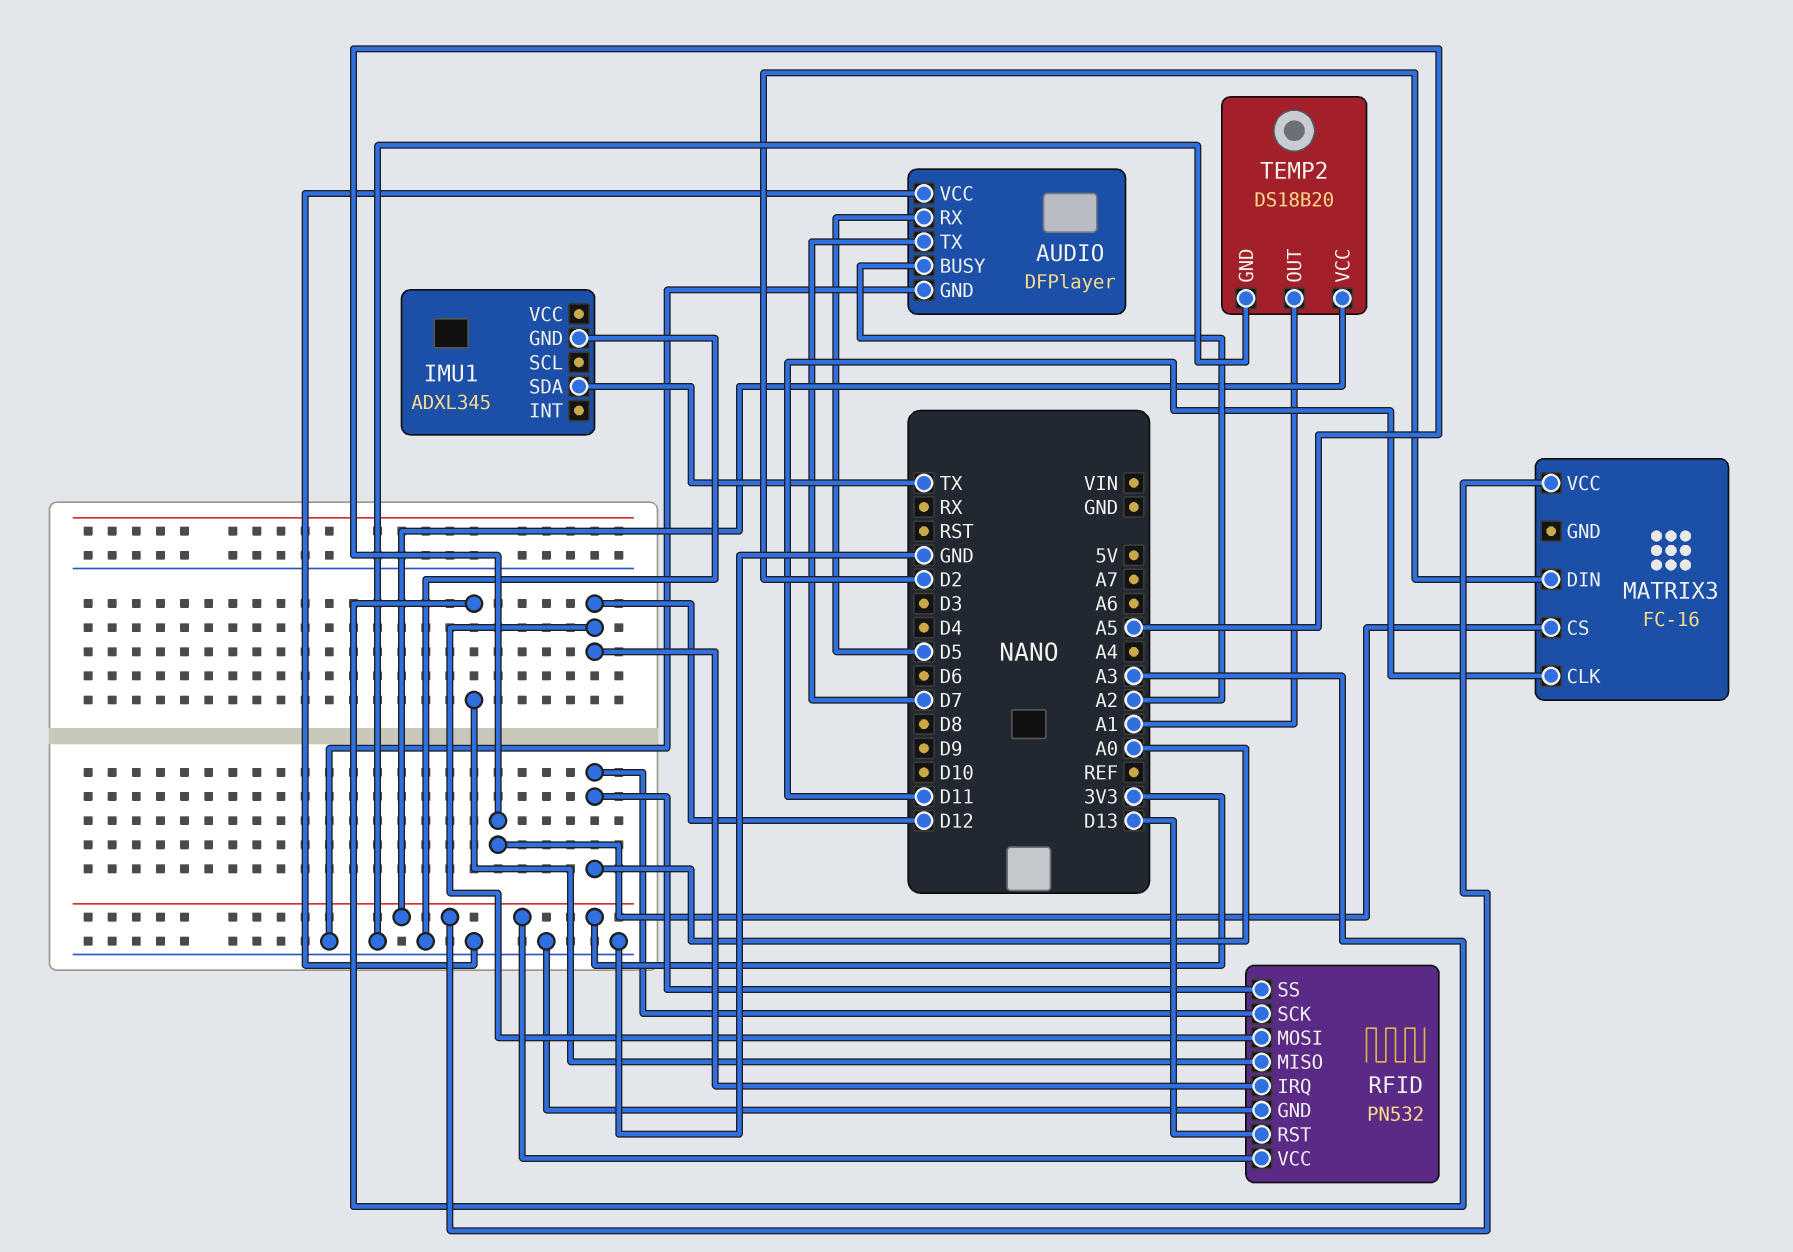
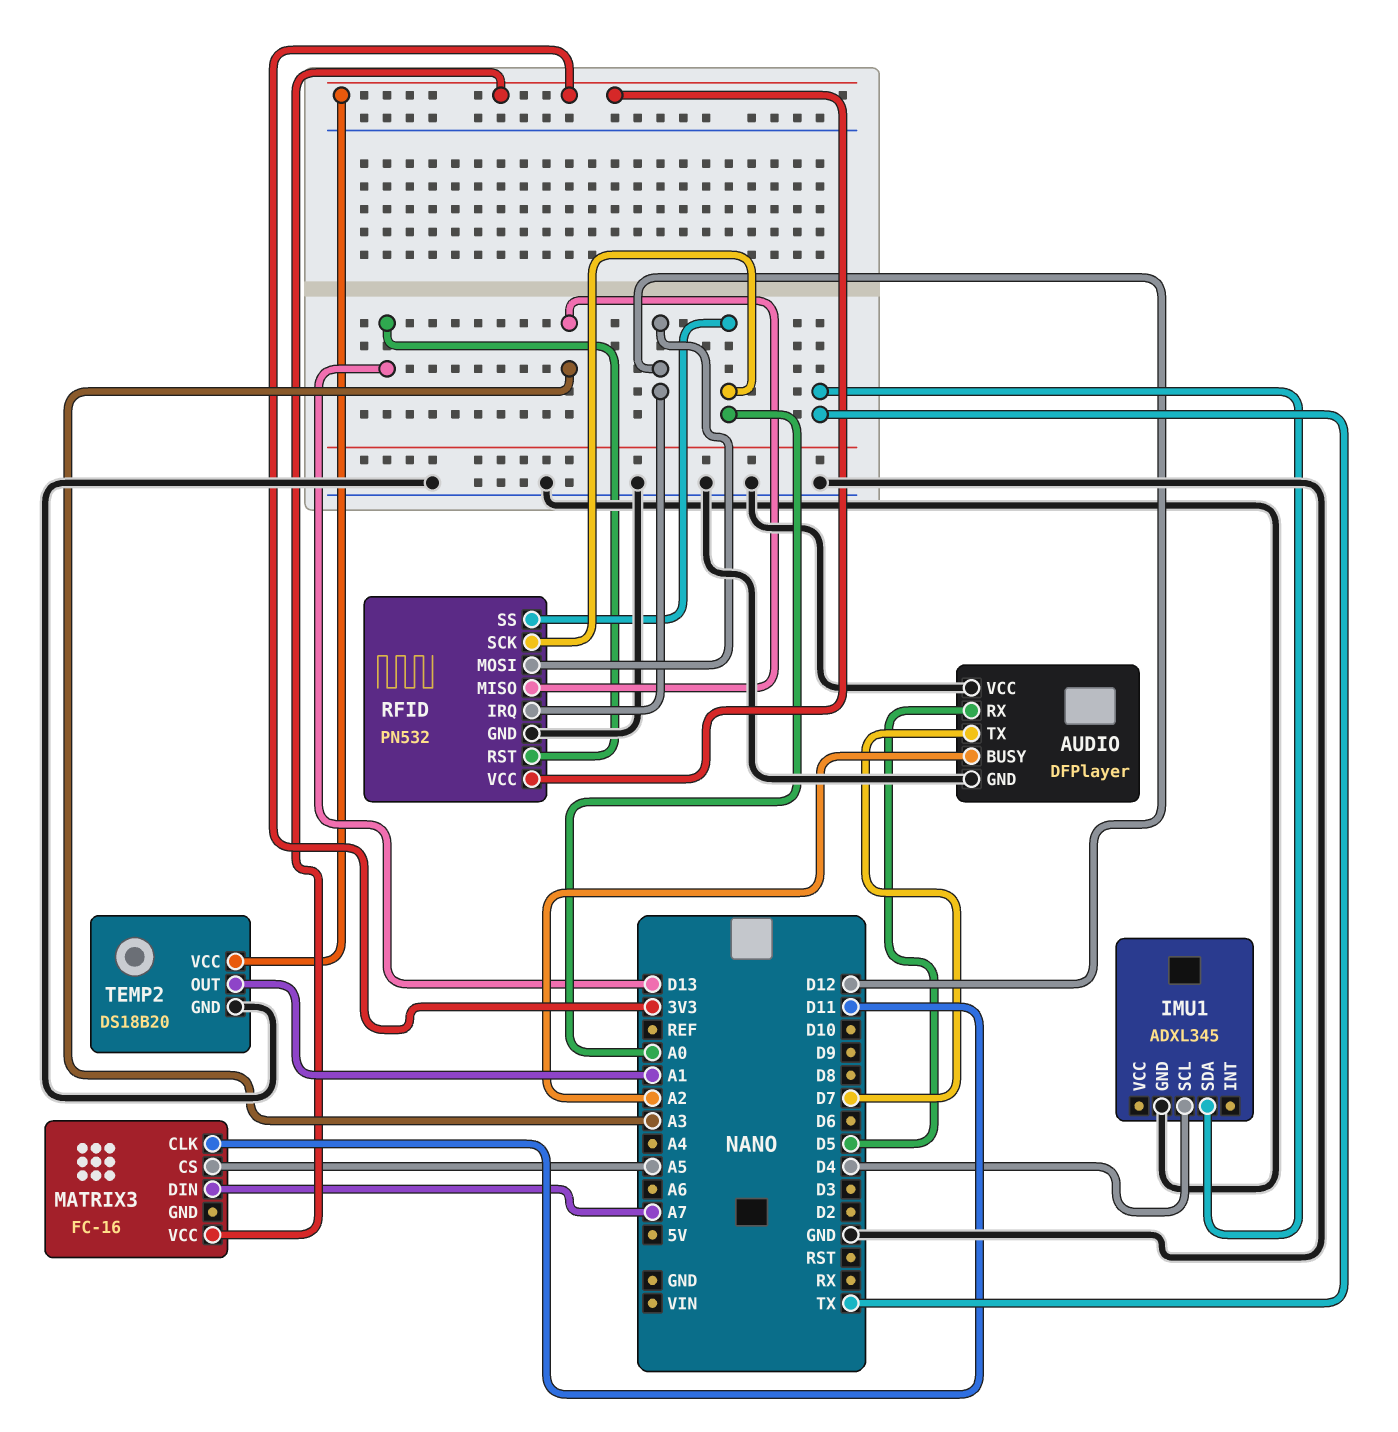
IMU1 pin SCL: none -> D4
MATRIX3 pin DIN: D2 -> A7

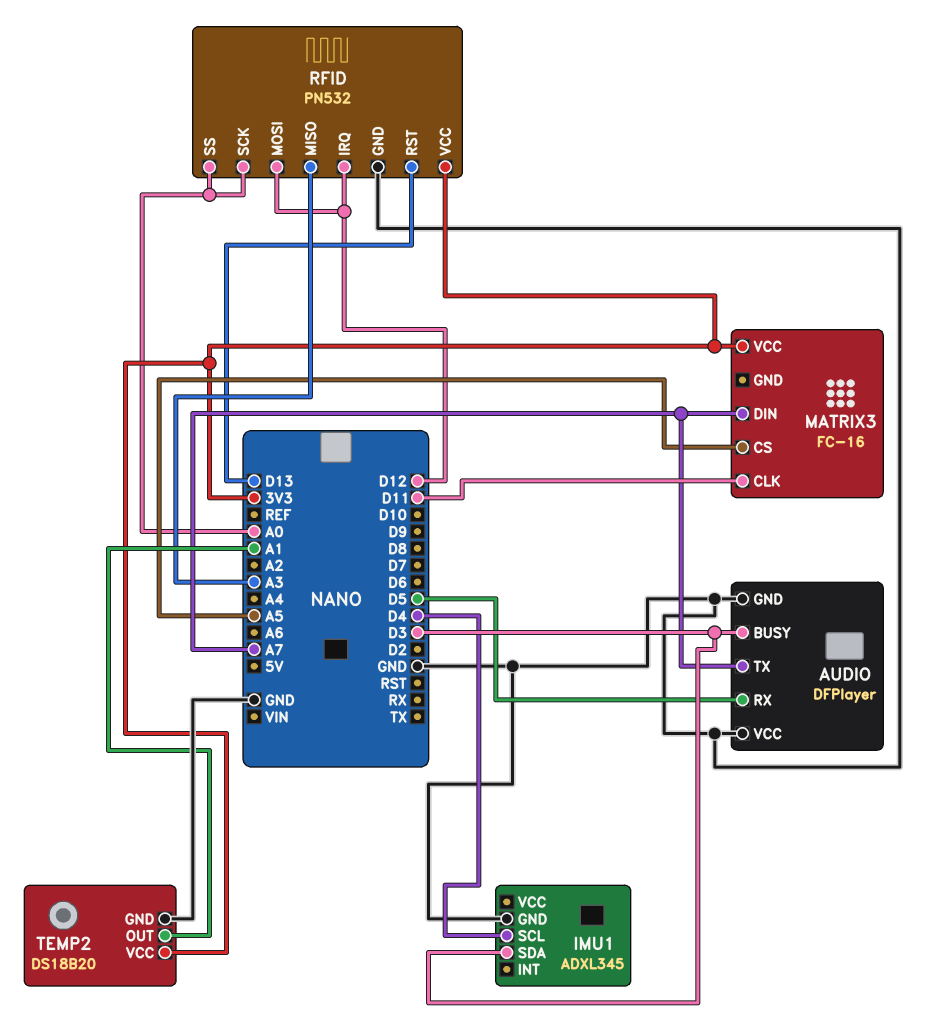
AUDIO pin BUSY: A2 -> D3
AUDIO pin TX: D7 -> A7
IMU1 pin SDA: TX -> D3

